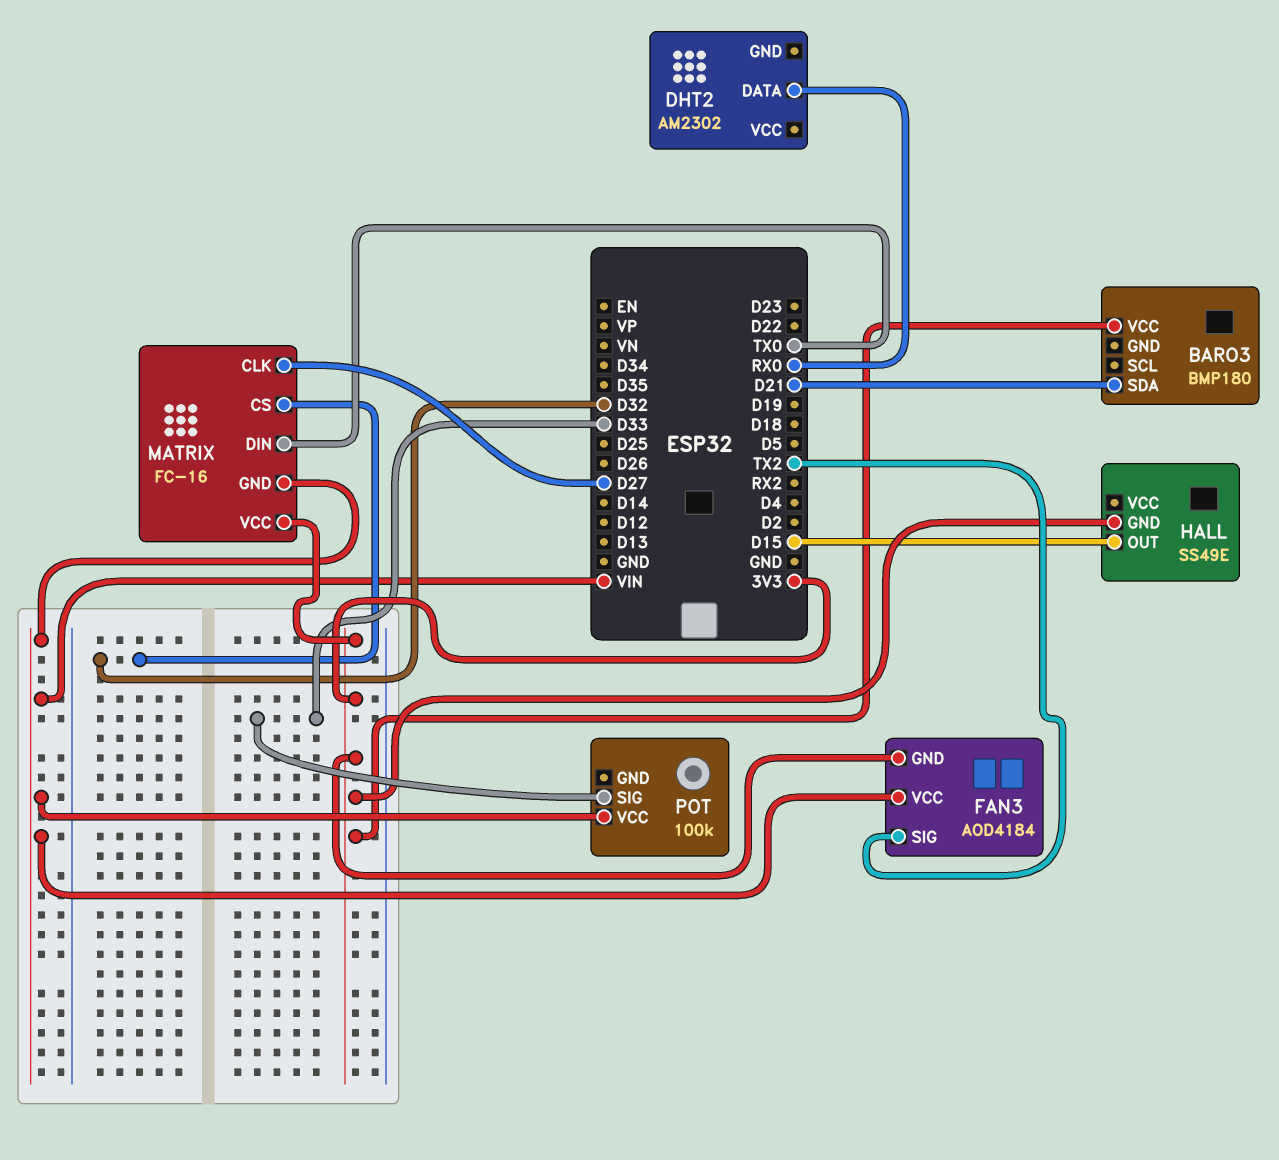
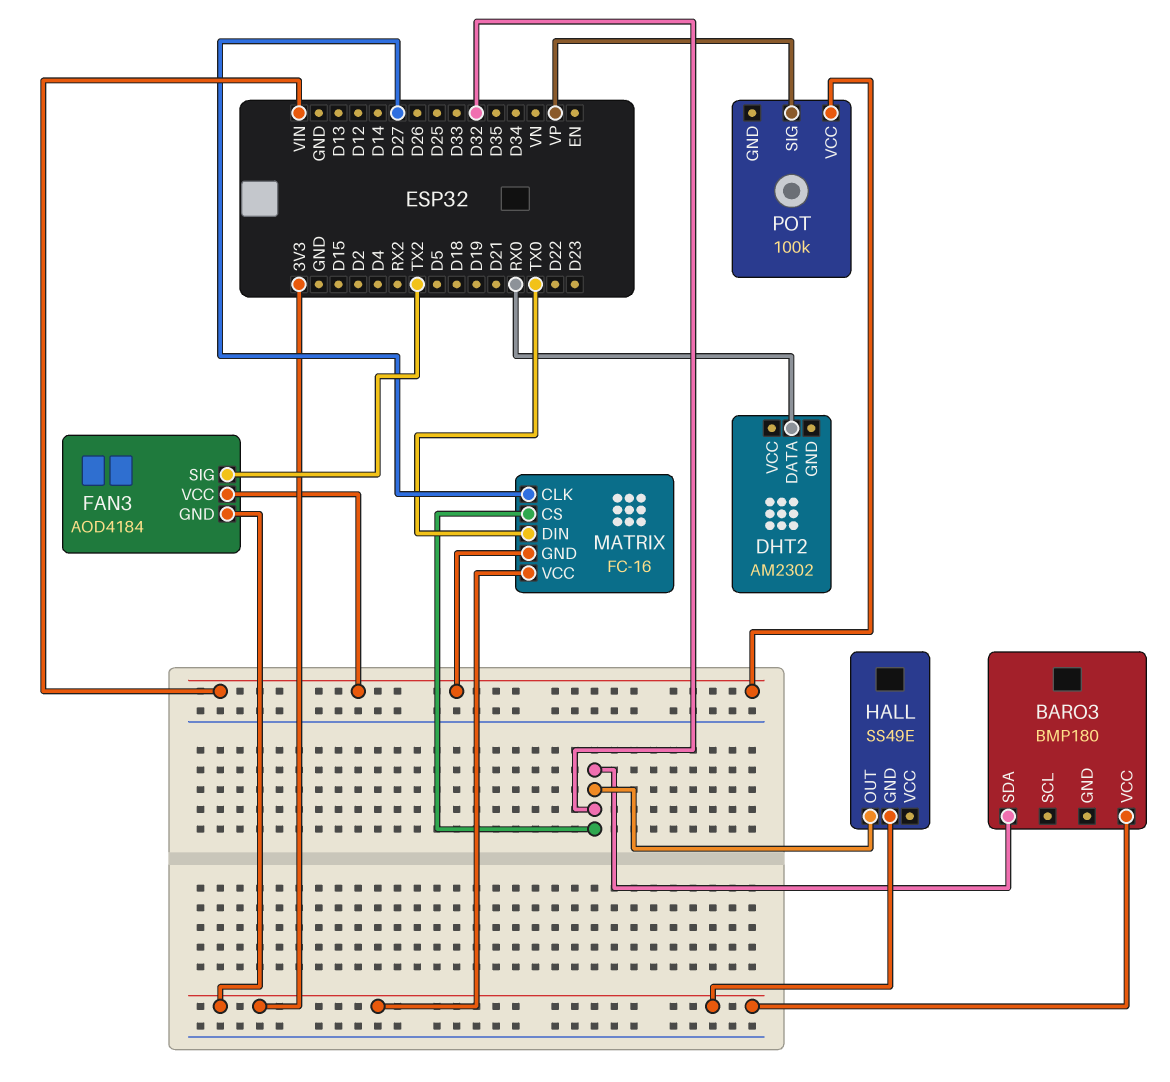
BARO3 pin SDA: D21 -> D32
HALL pin OUT: D15 -> D32
POT pin SIG: D33 -> VP

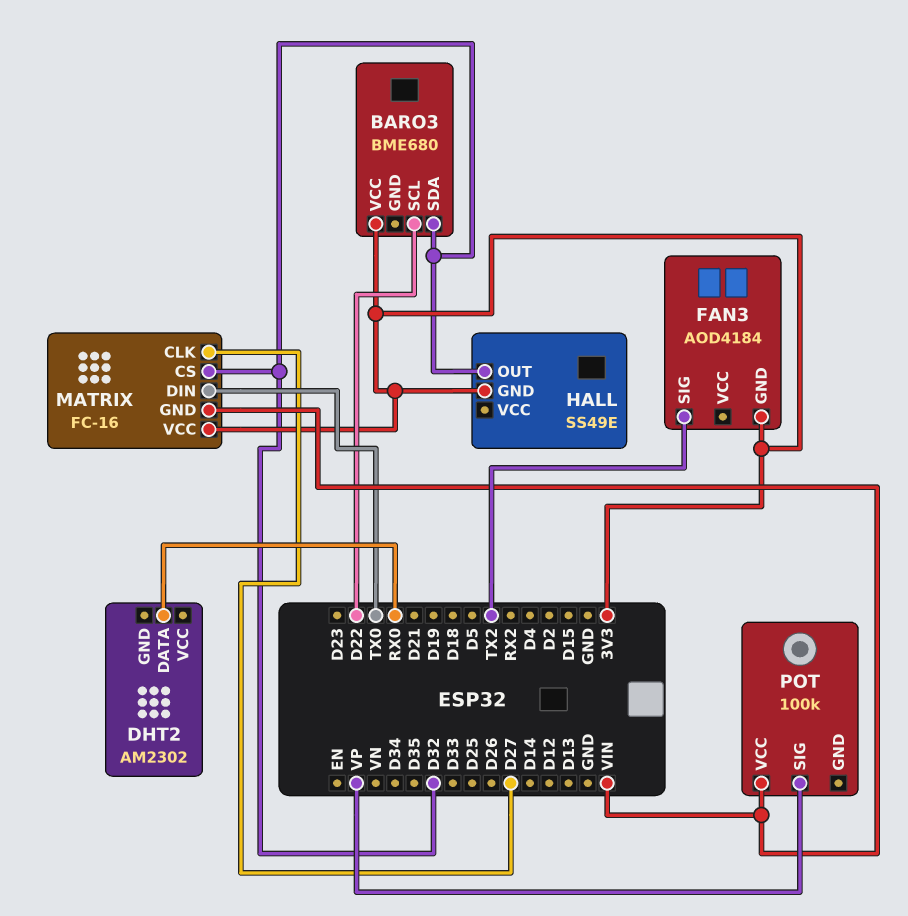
BARO3: BMP180 -> BME680
BARO3 pin SCL: none -> D22
FAN3 pin VCC: VIN -> none

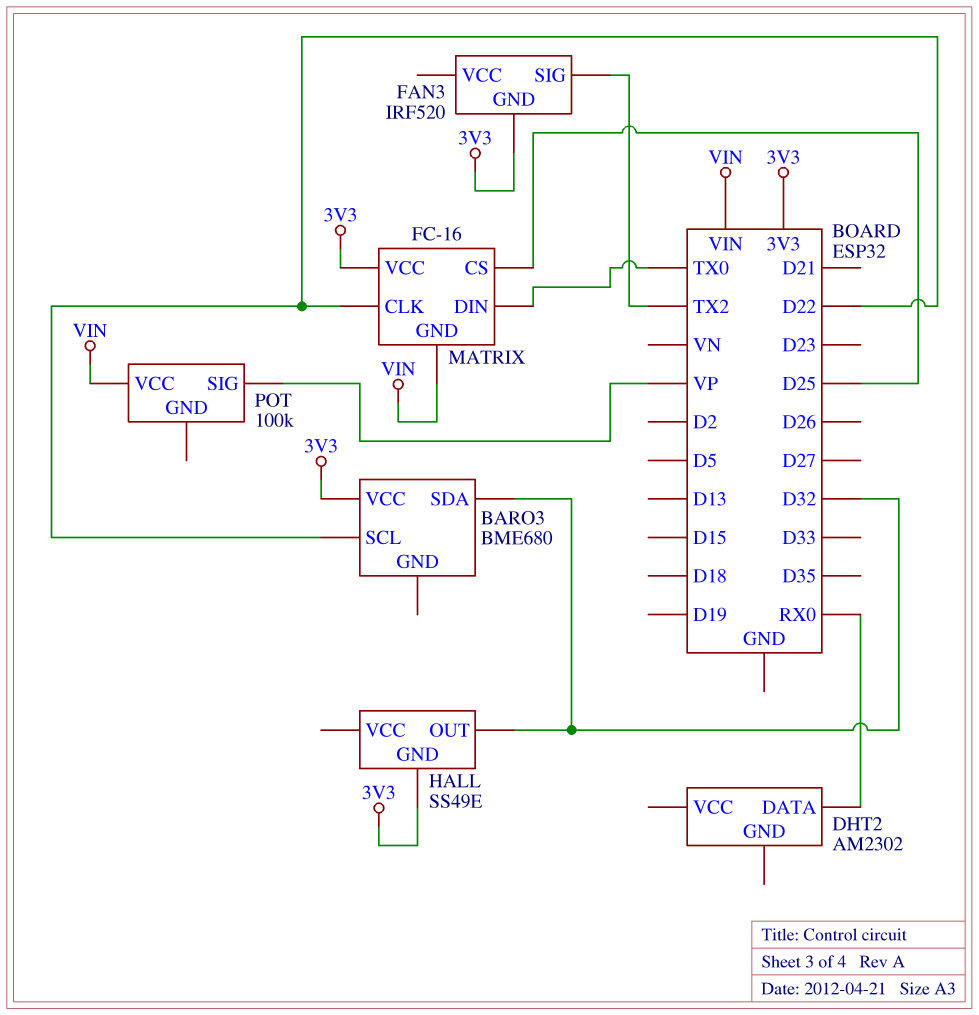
FAN3: AOD4184 -> IRF520
MATRIX pin CLK: D27 -> D22
MATRIX pin CS: D32 -> D25

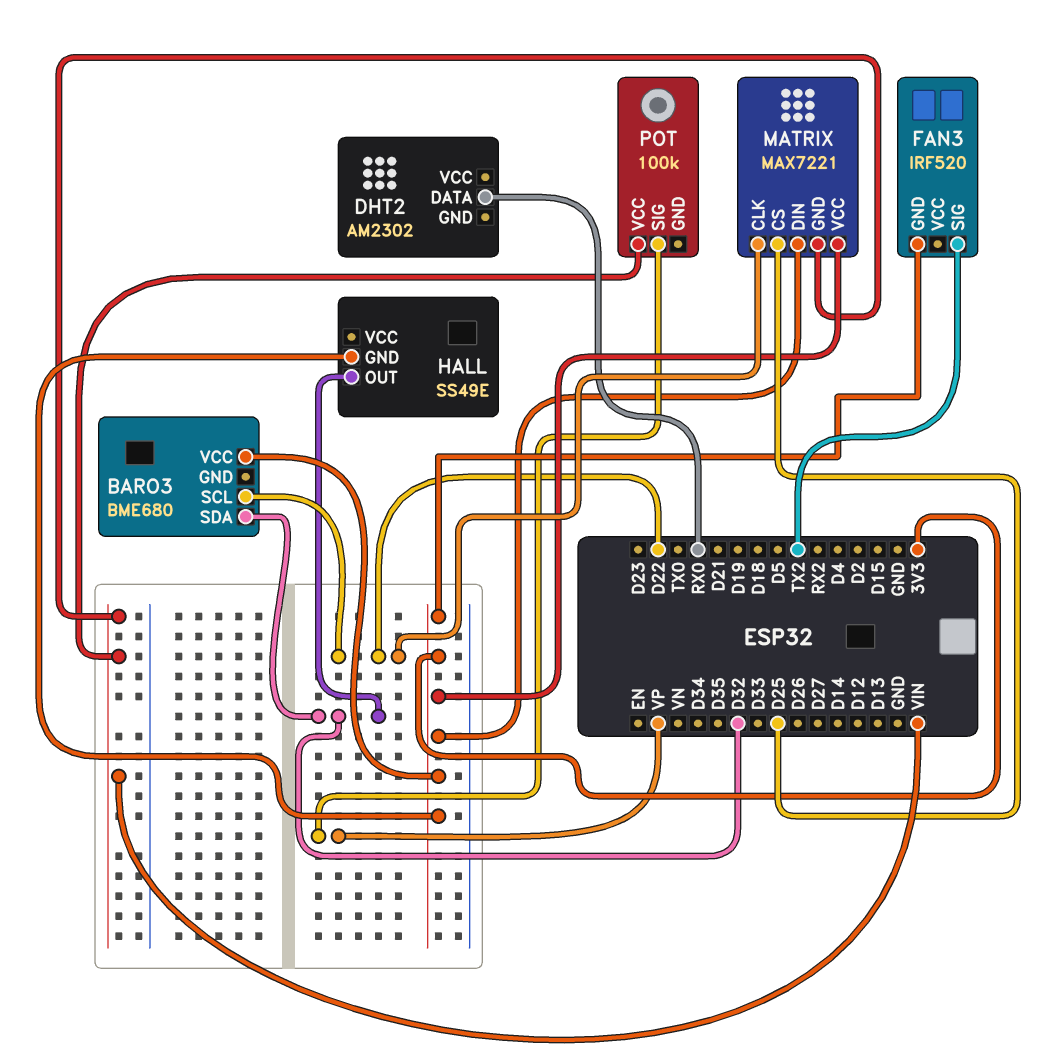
MATRIX: FC-16 -> MAX7221
MATRIX pin DIN: TX0 -> 3V3

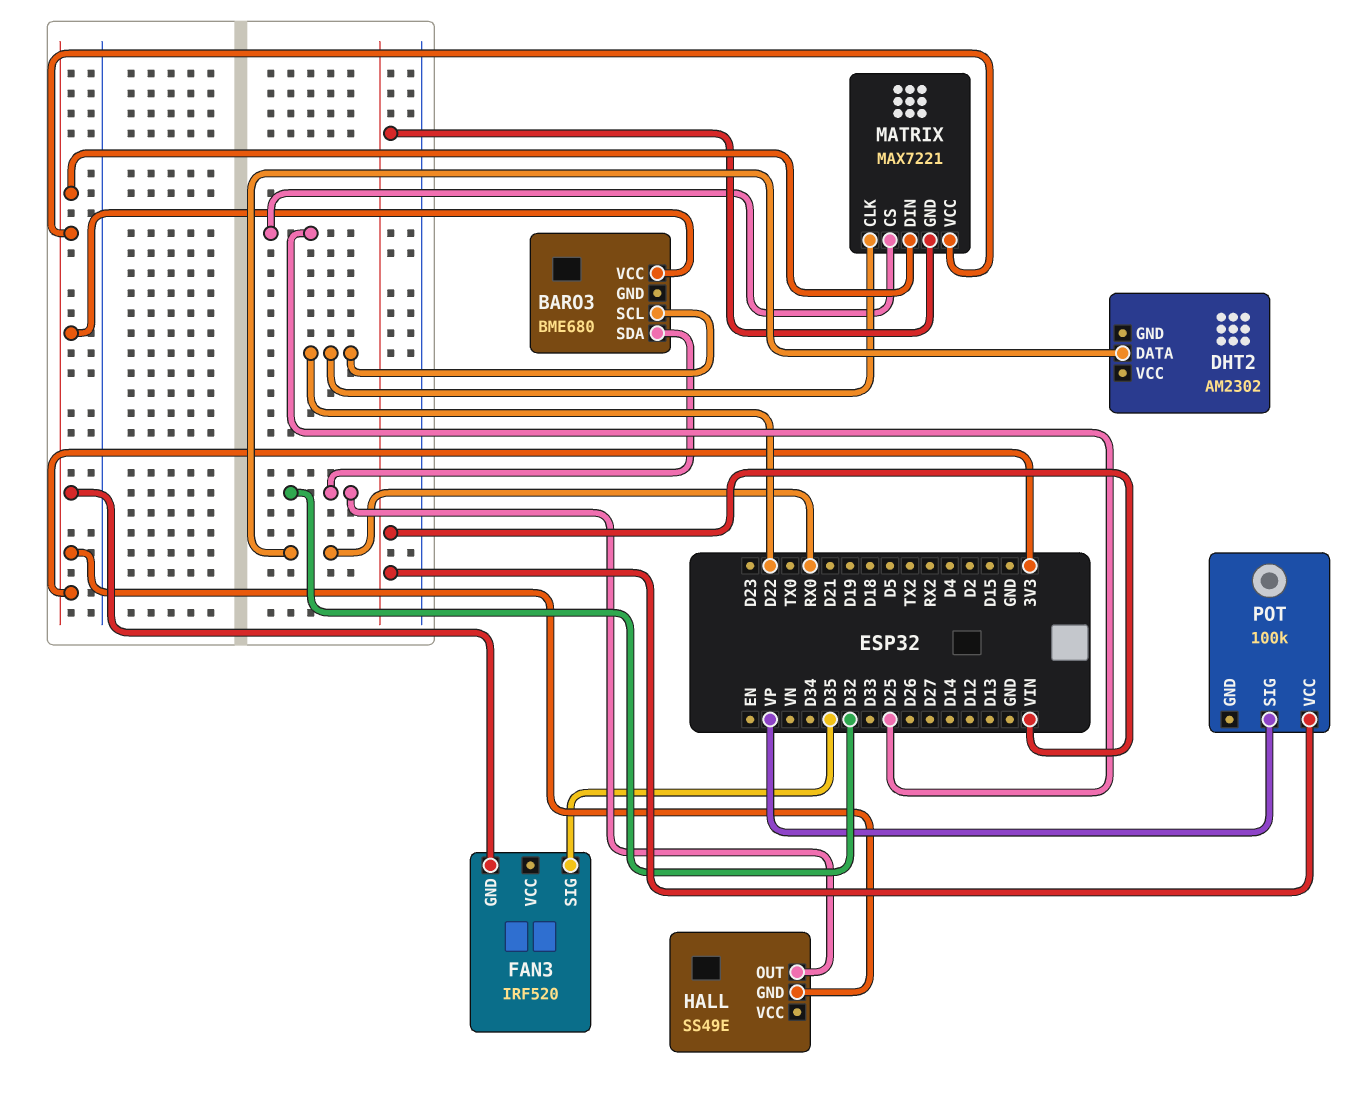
FAN3 pin SIG: TX2 -> D35

